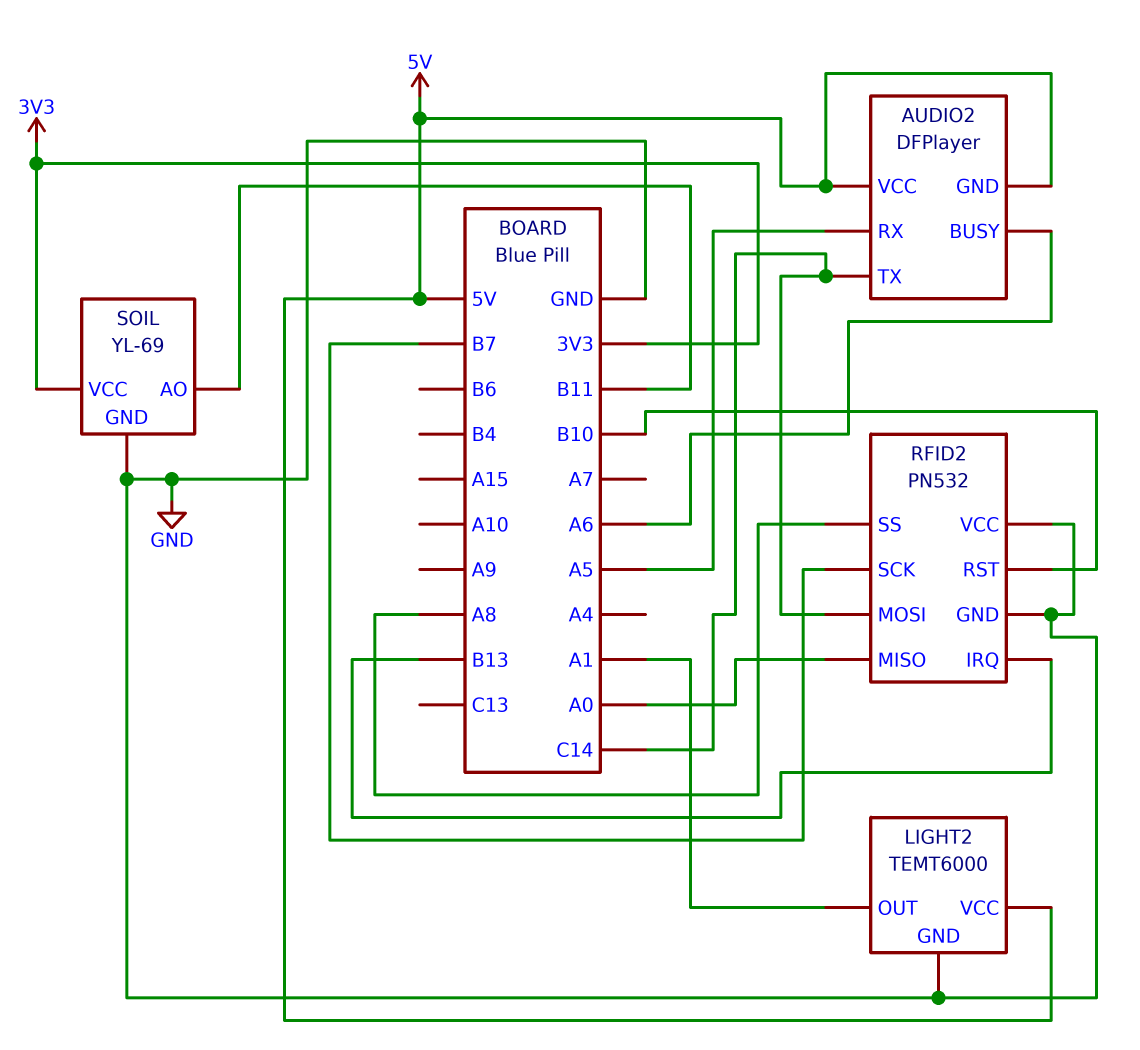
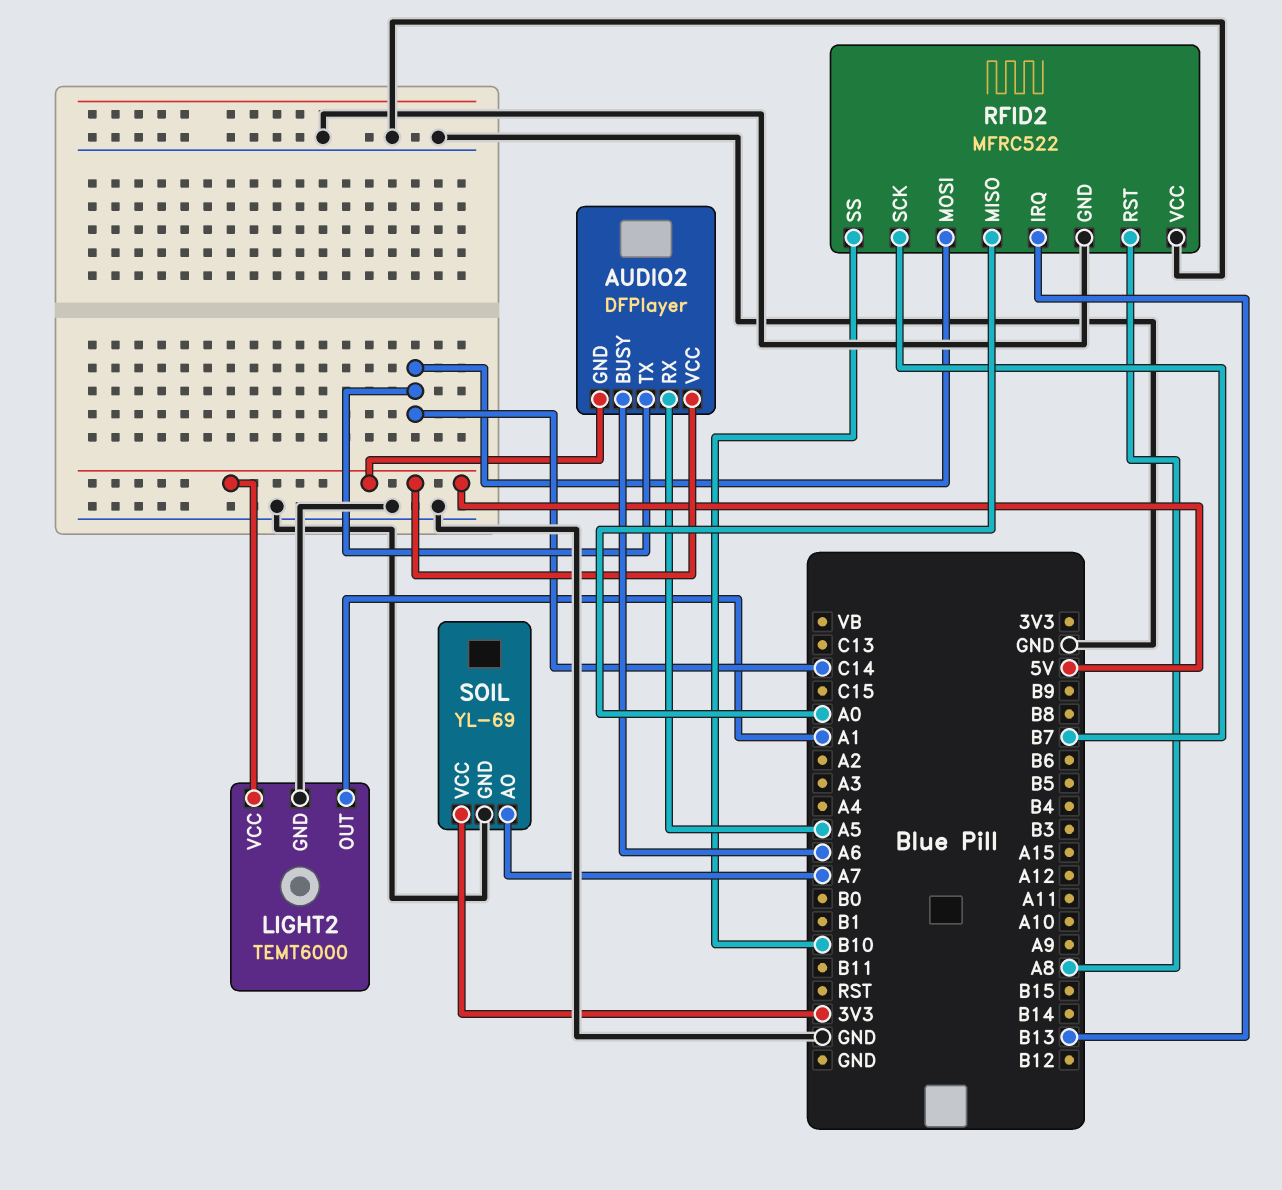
RFID2: PN532 -> MFRC522
RFID2 pin RST: B10 -> A8
RFID2 pin SS: A8 -> B10
SOIL pin AO: B11 -> A7

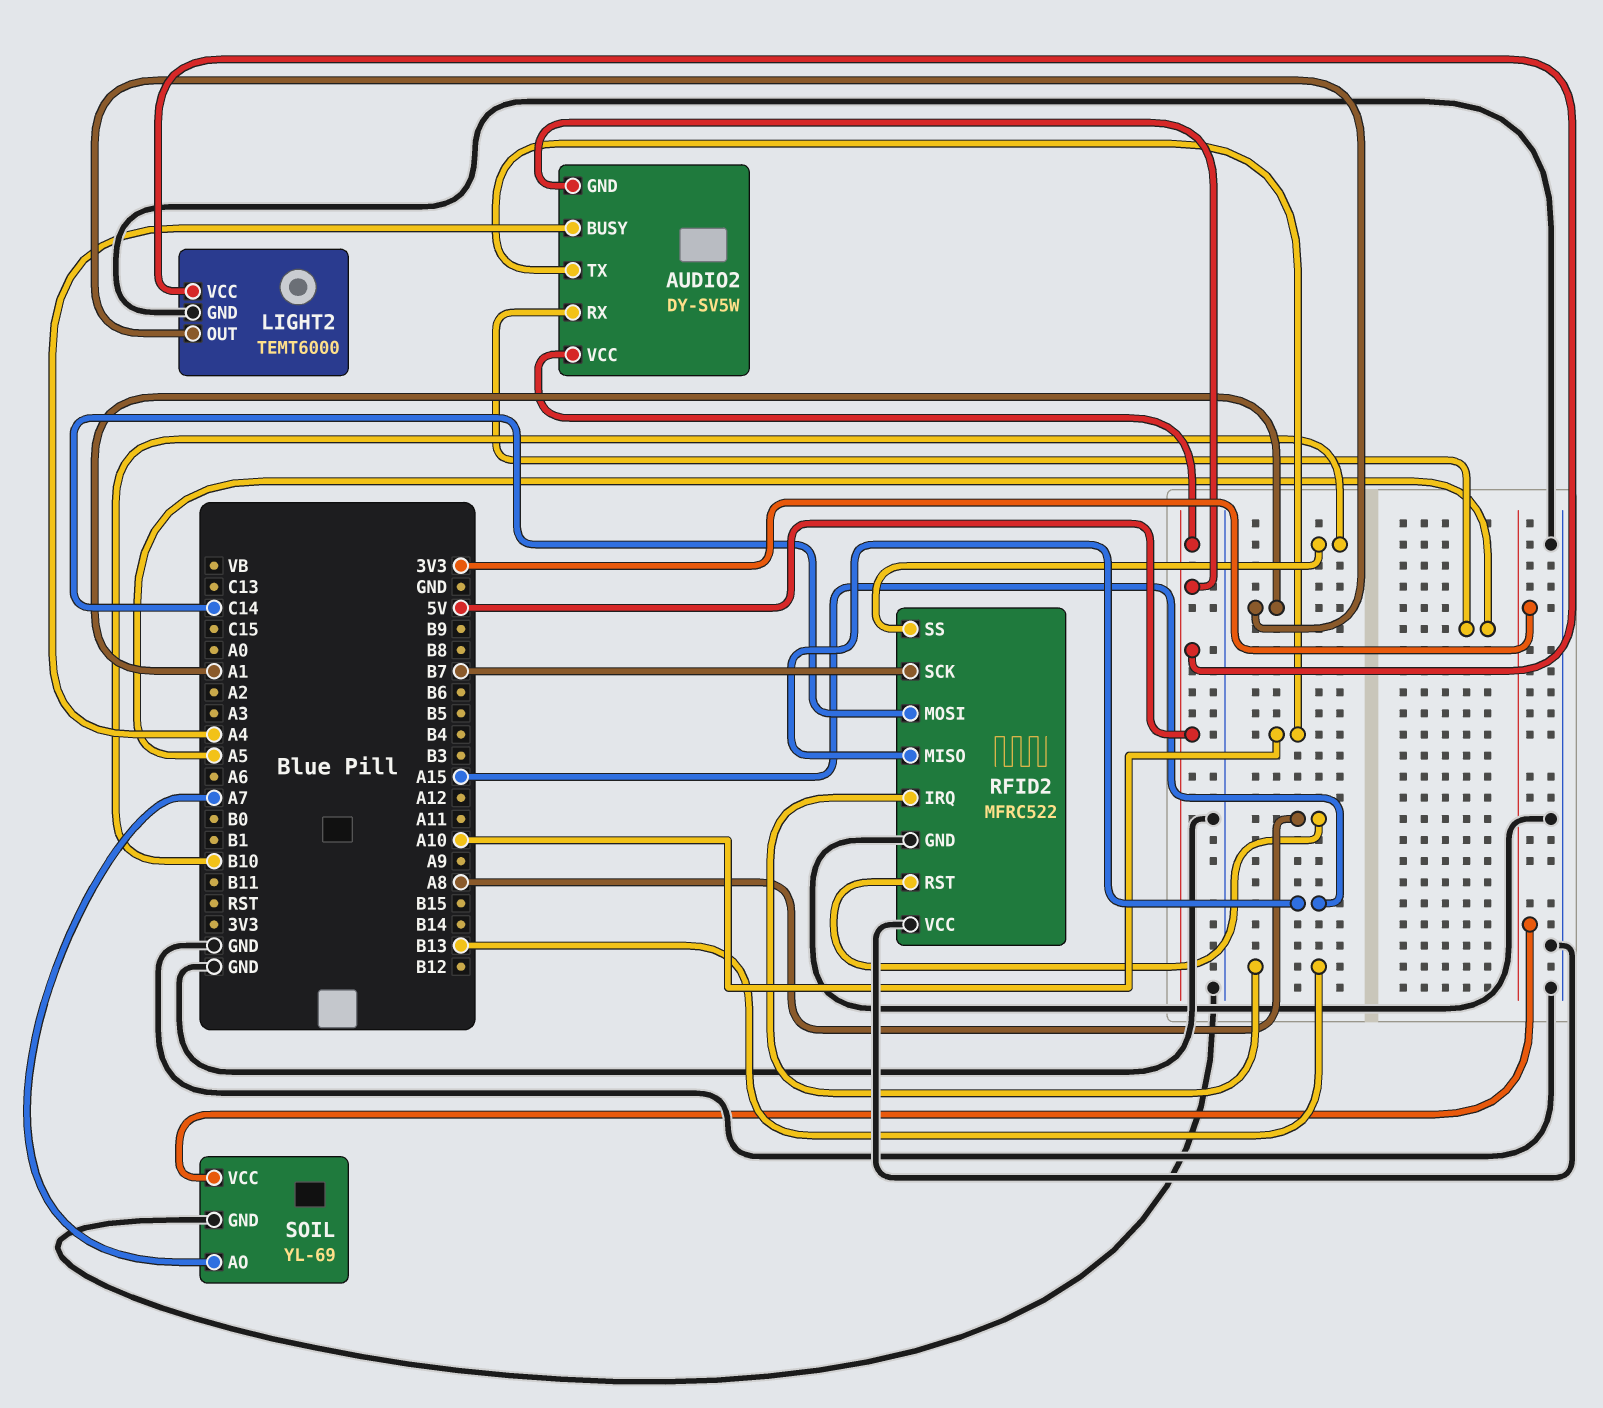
AUDIO2: DFPlayer -> DY-SV5W
AUDIO2 pin BUSY: A6 -> A4
AUDIO2 pin TX: C14 -> A10
RFID2 pin MISO: A0 -> A15

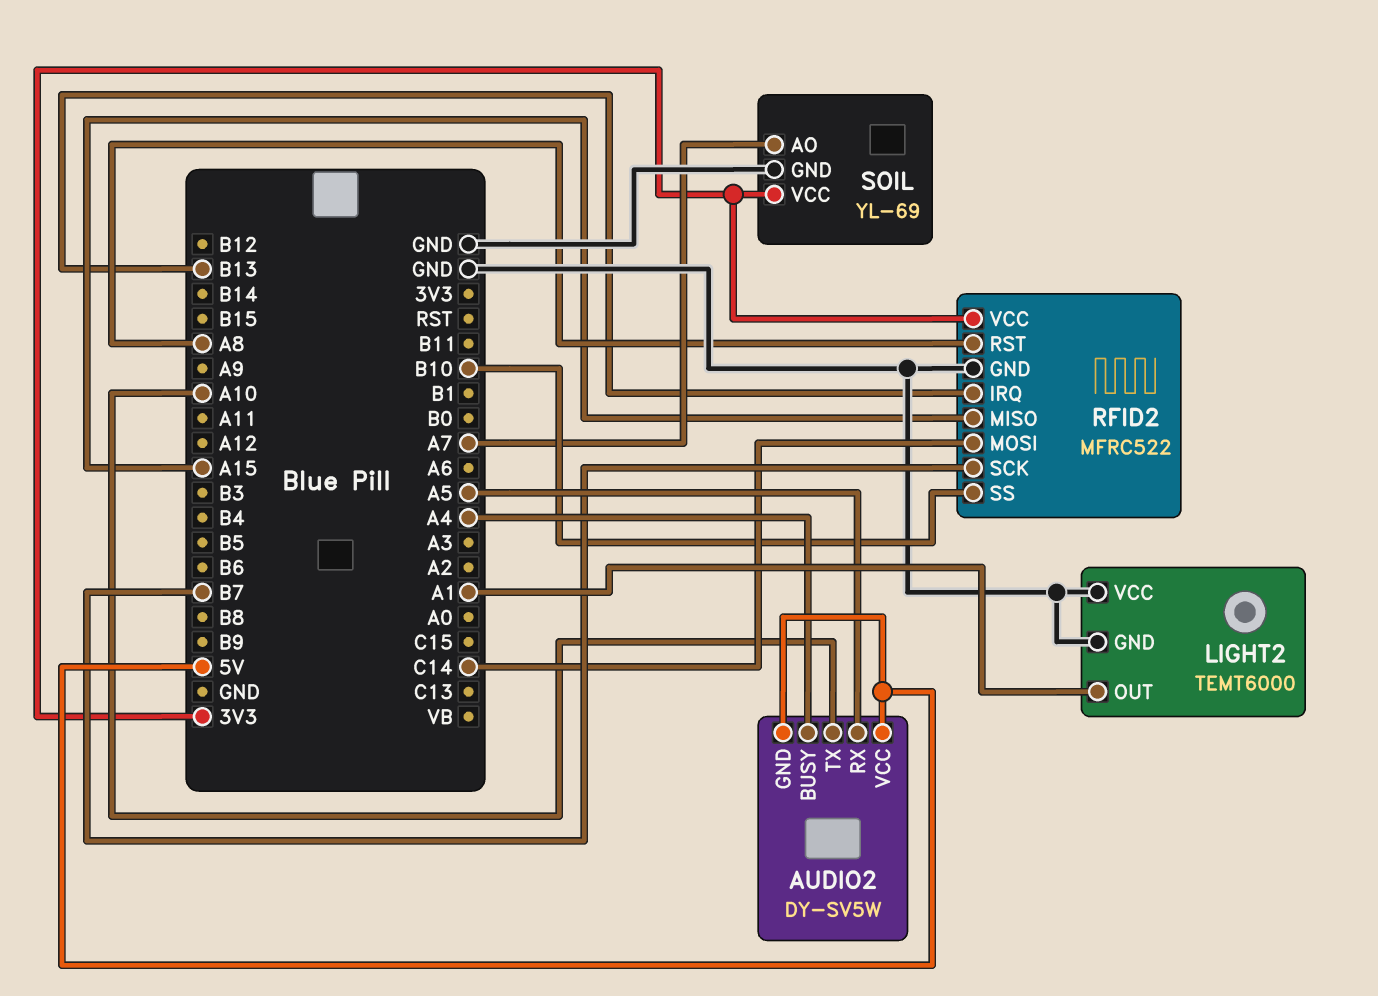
LIGHT2 pin VCC: 5V -> GND
RFID2 pin VCC: GND -> 3V3

